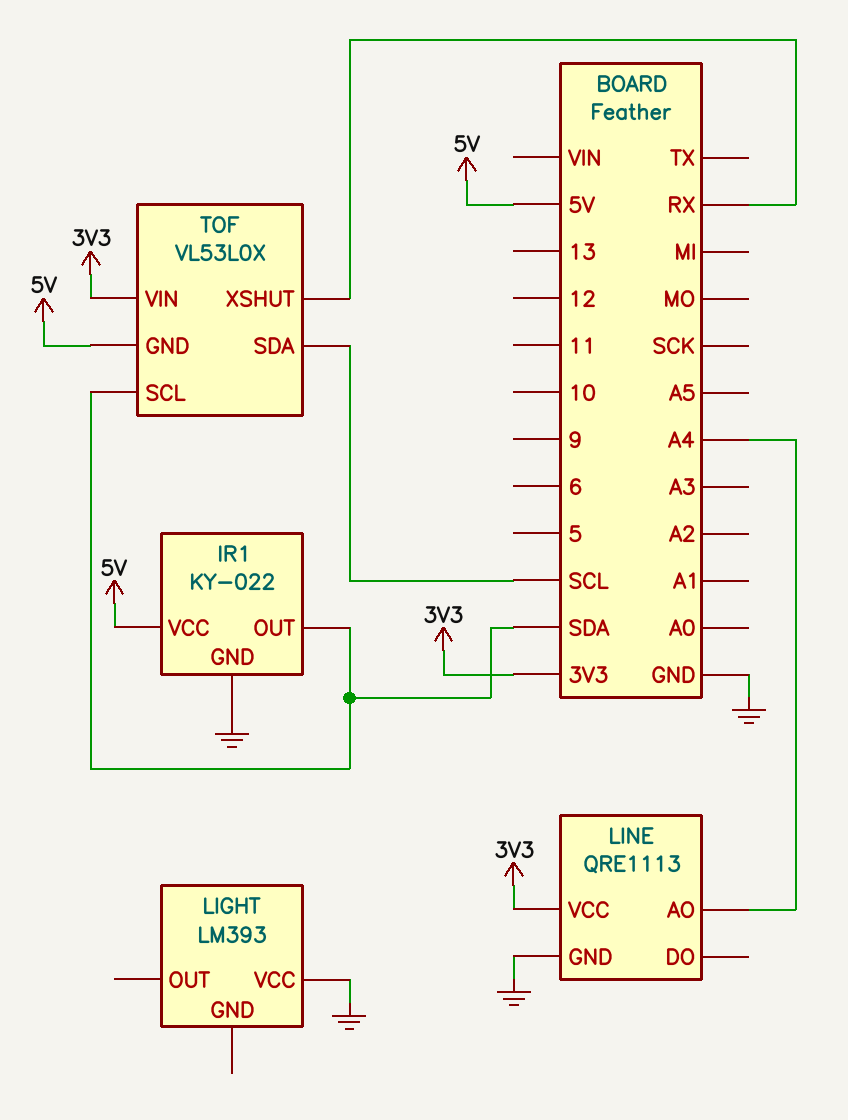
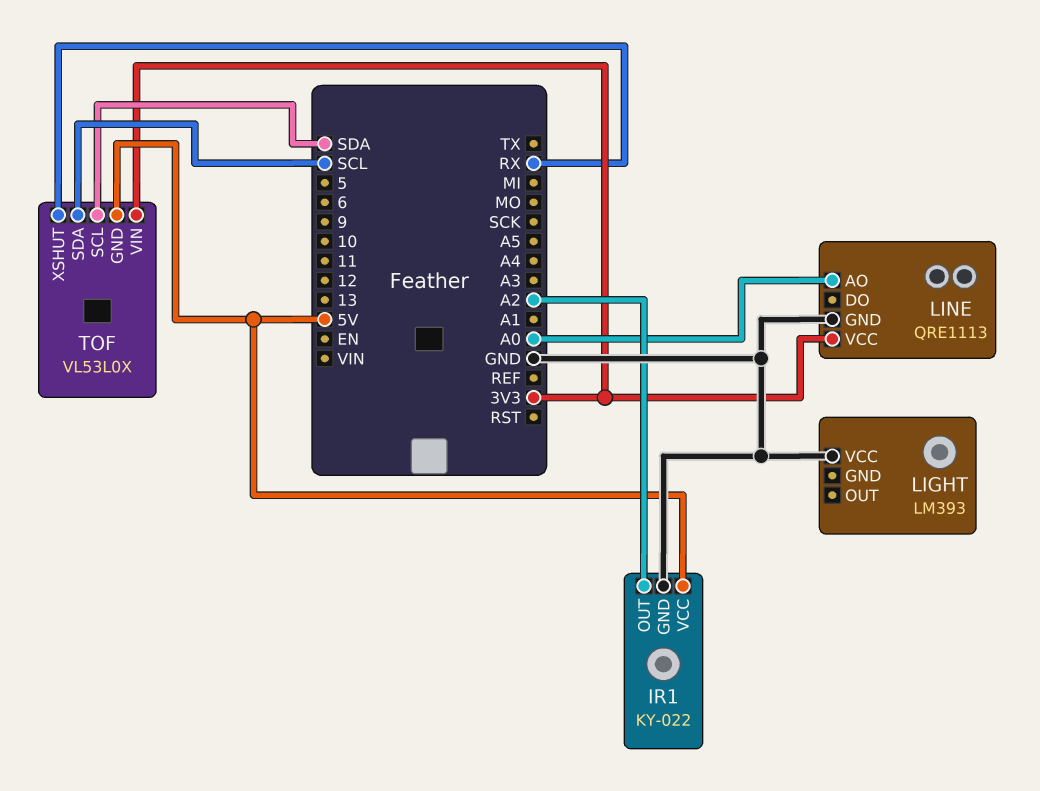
IR1 pin OUT: SDA -> A2
LINE pin AO: A4 -> A0

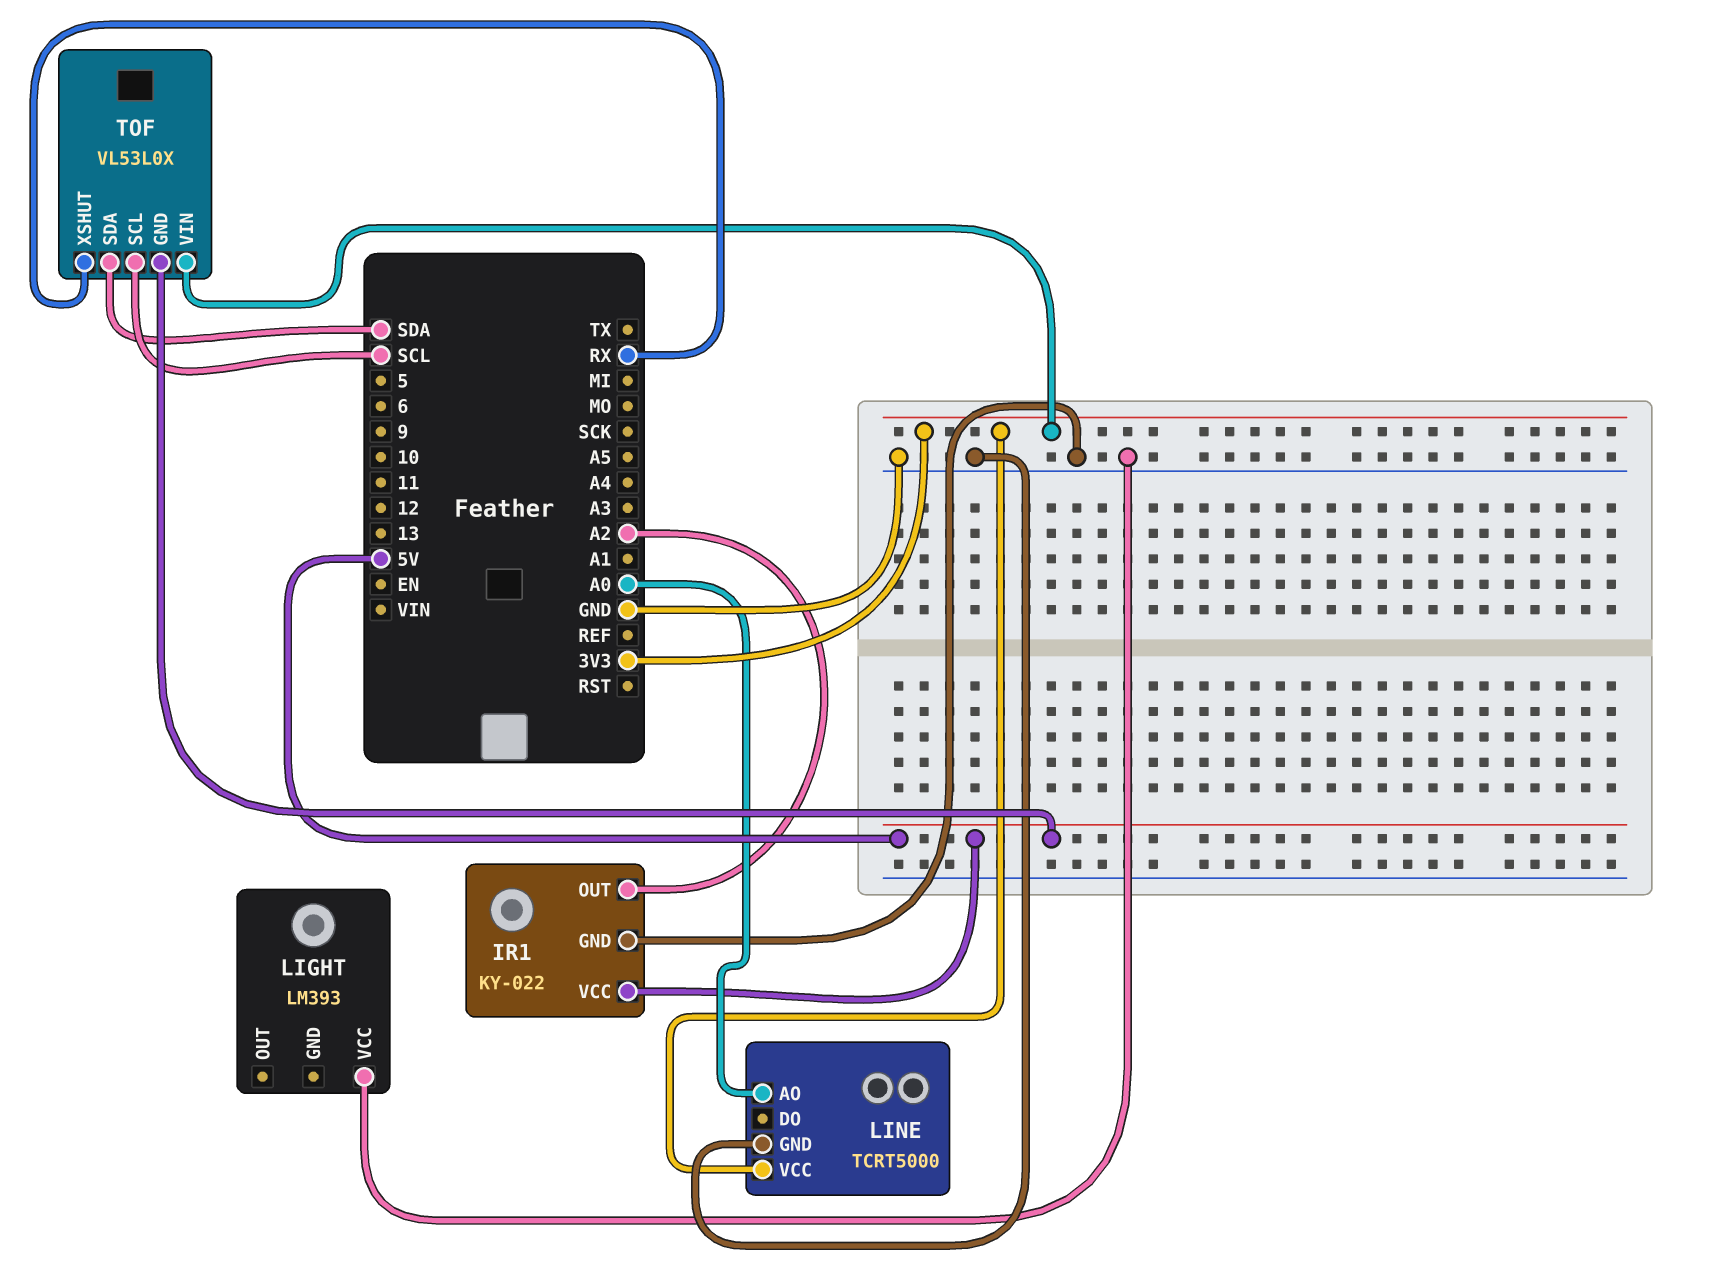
LINE: QRE1113 -> TCRT5000
TOF pin SCL: SDA -> SCL
TOF pin SDA: SCL -> SDA

